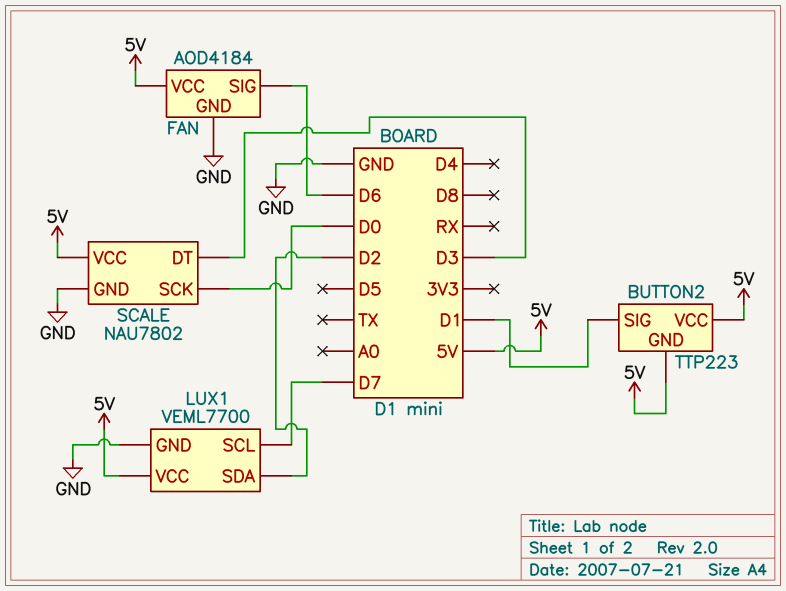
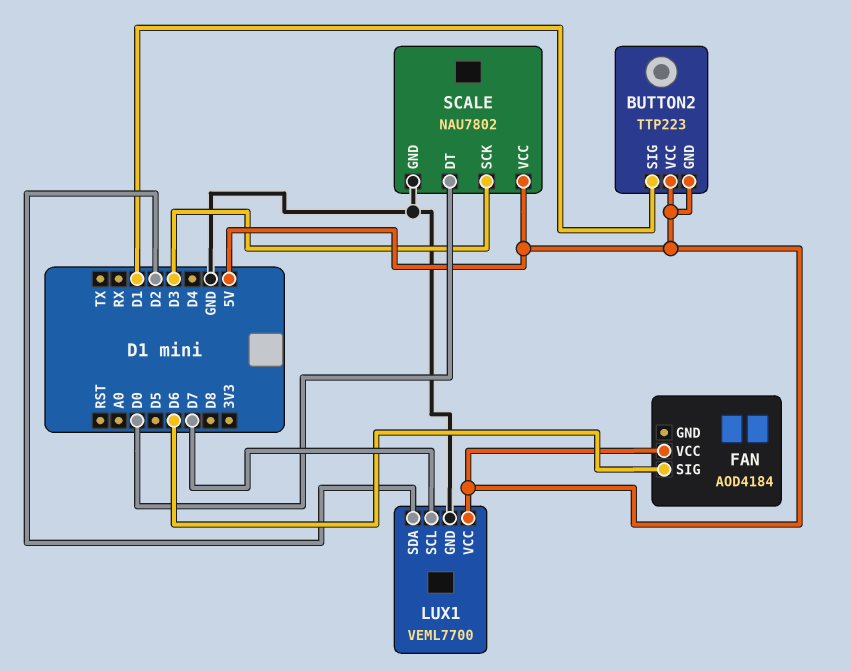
FAN pin GND: GND -> none
SCALE pin DT: D3 -> D0
SCALE pin SCK: D0 -> D3

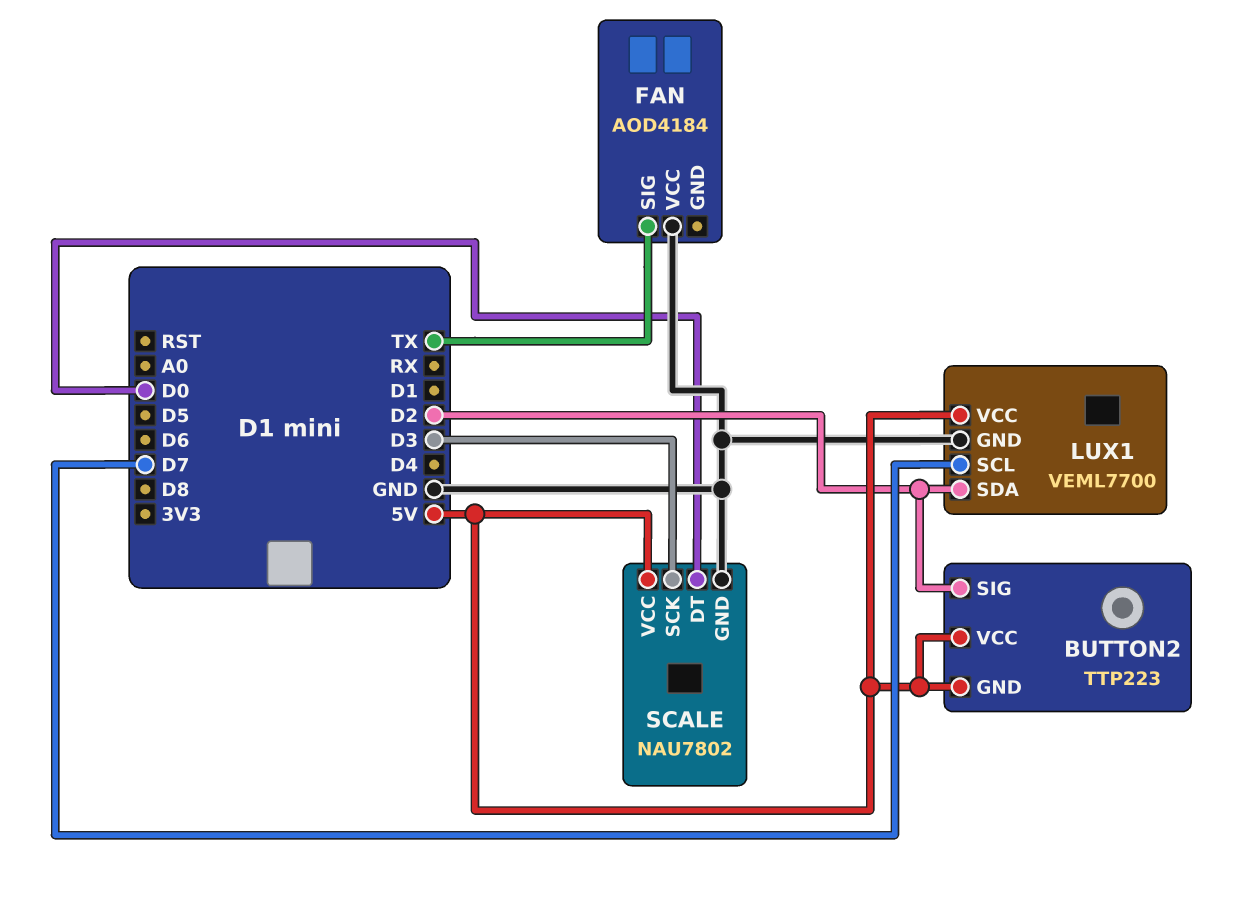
BUTTON2 pin SIG: D1 -> D2
FAN pin SIG: D6 -> TX
FAN pin VCC: 5V -> GND

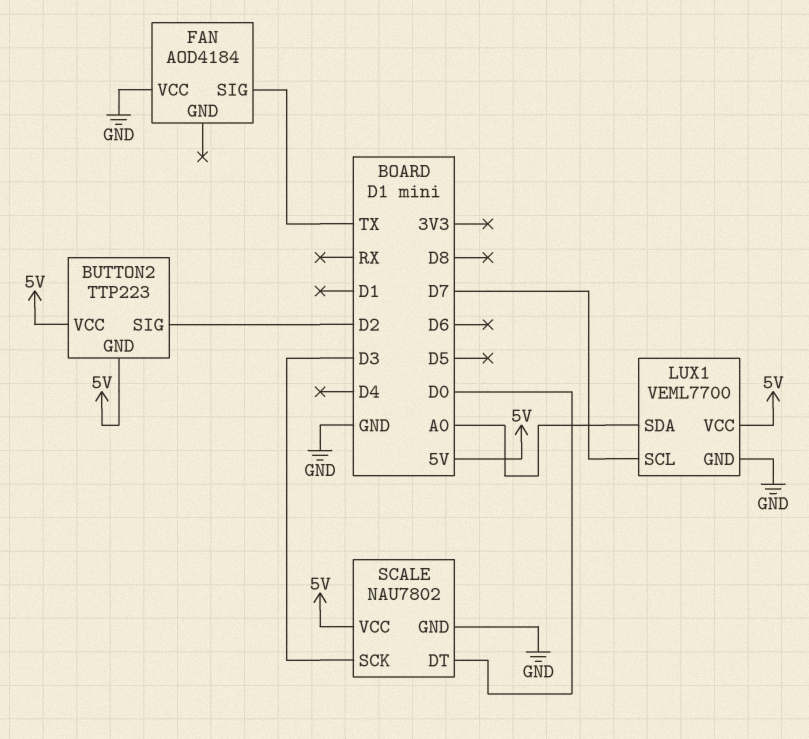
LUX1 pin SDA: D2 -> A0

